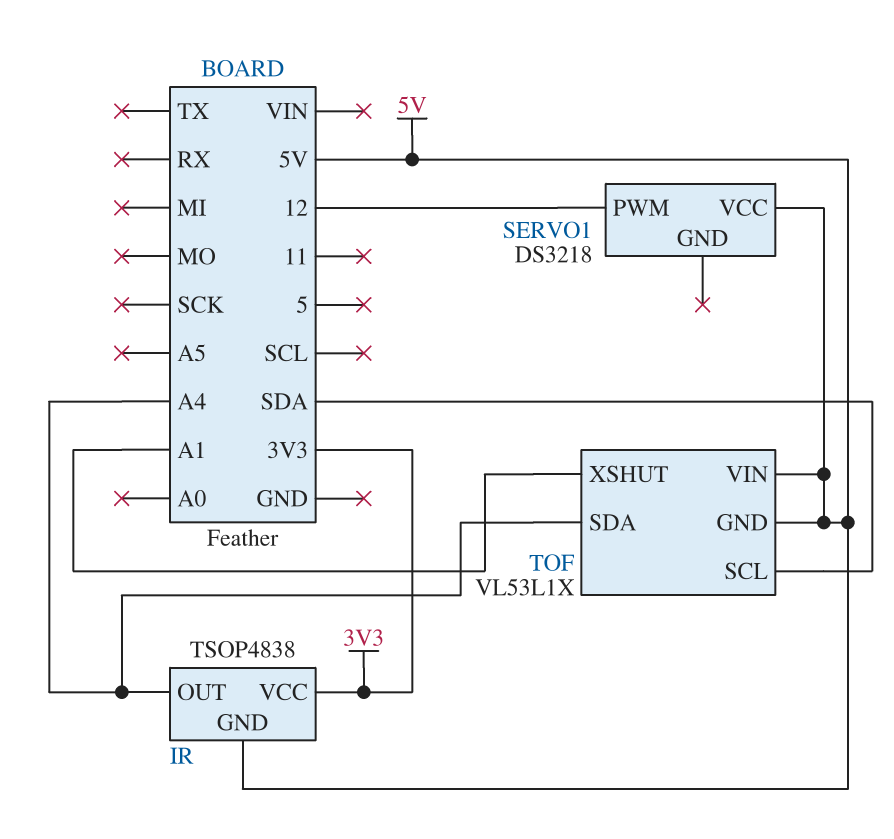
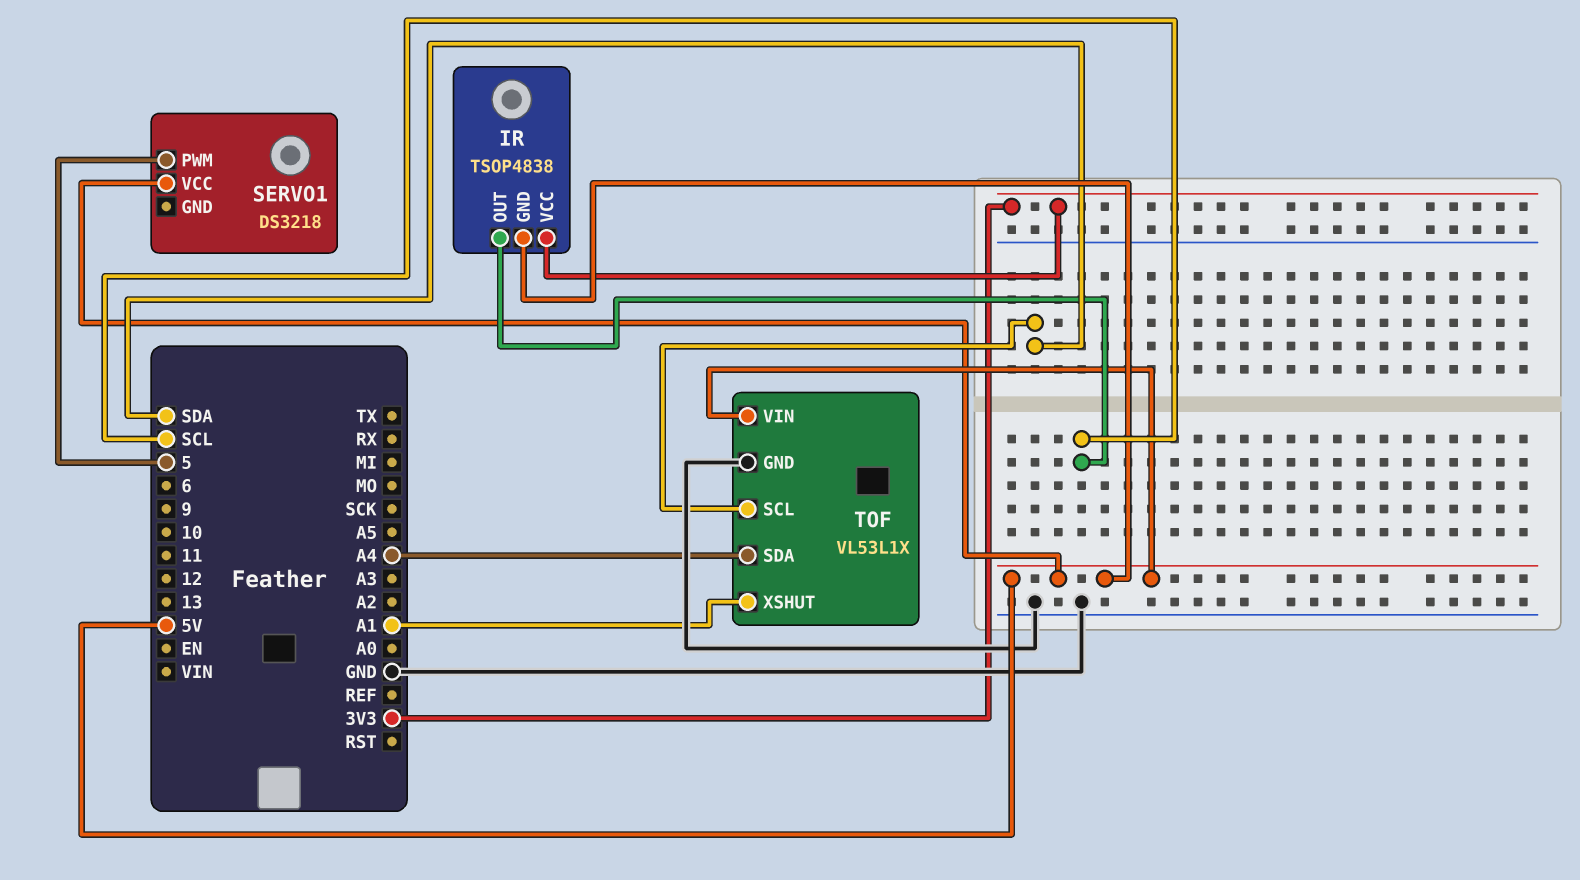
IR pin OUT: A4 -> SCL
SERVO1 pin PWM: 12 -> 5
TOF pin GND: 5V -> GND

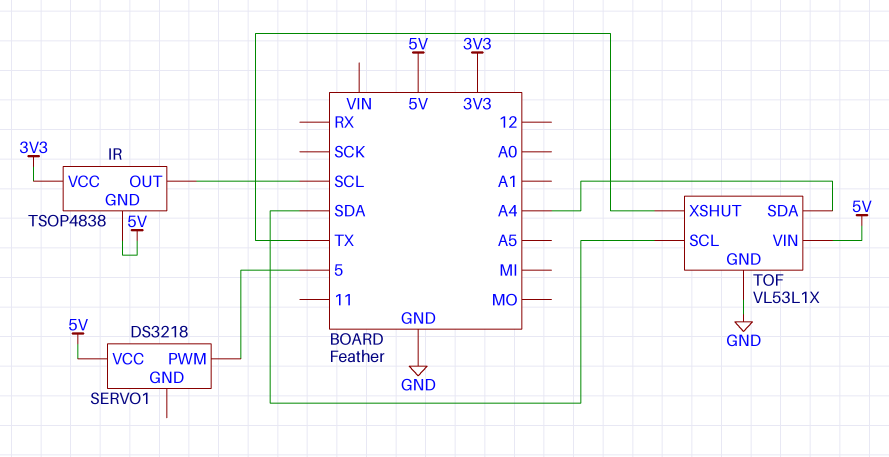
TOF pin XSHUT: A1 -> TX

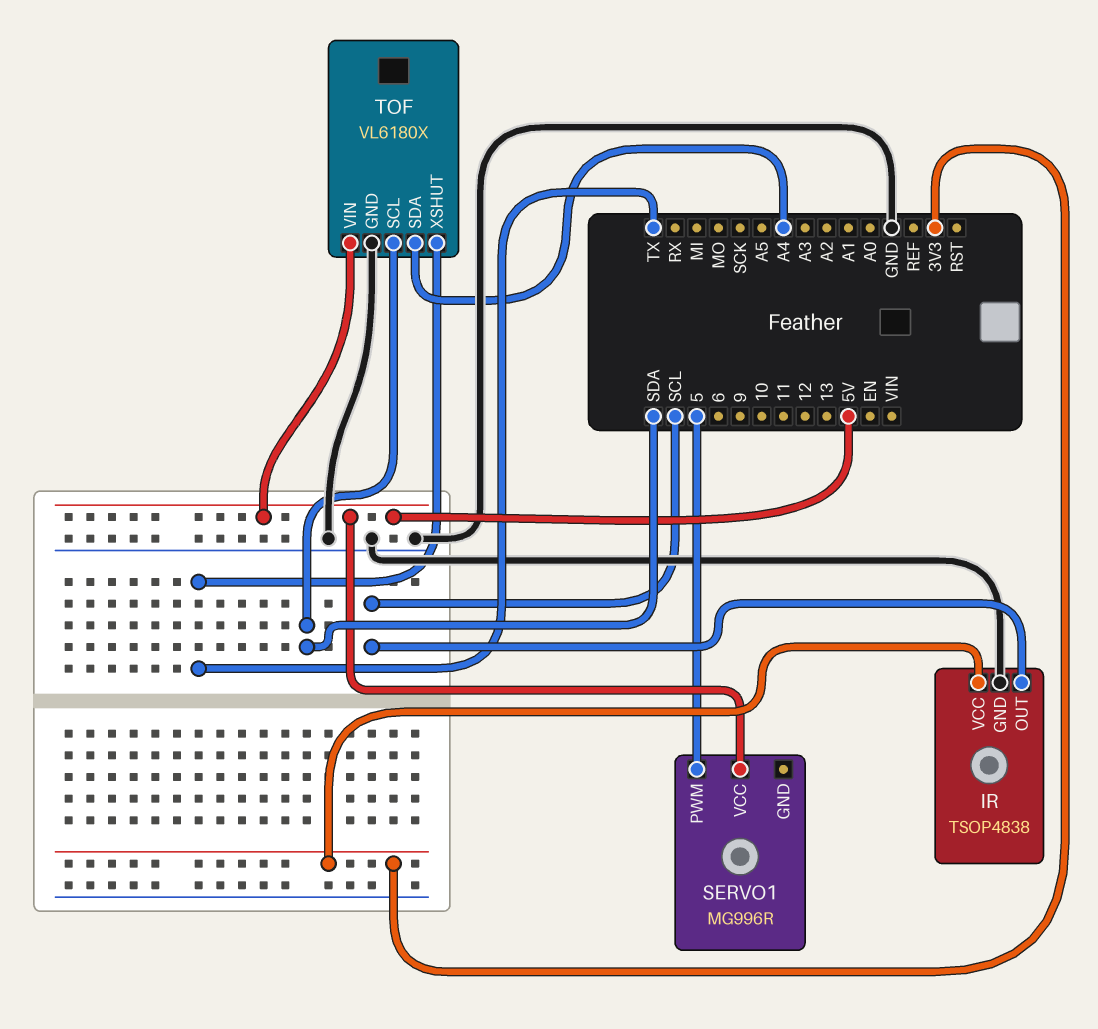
IR pin GND: 5V -> GND
SERVO1: DS3218 -> MG996R
TOF: VL53L1X -> VL6180X

